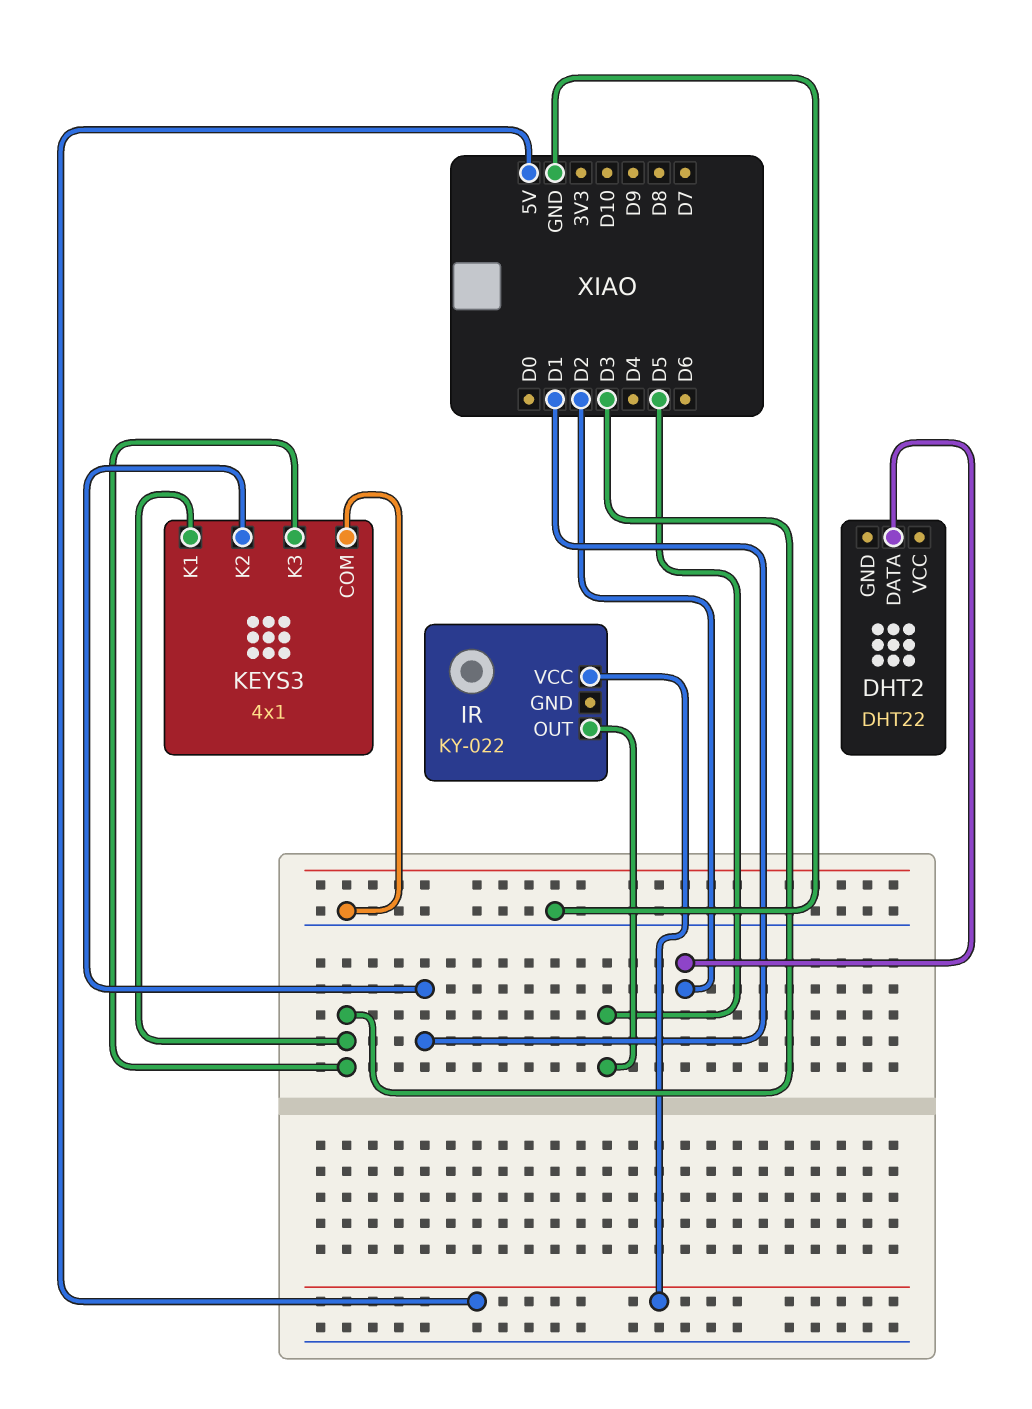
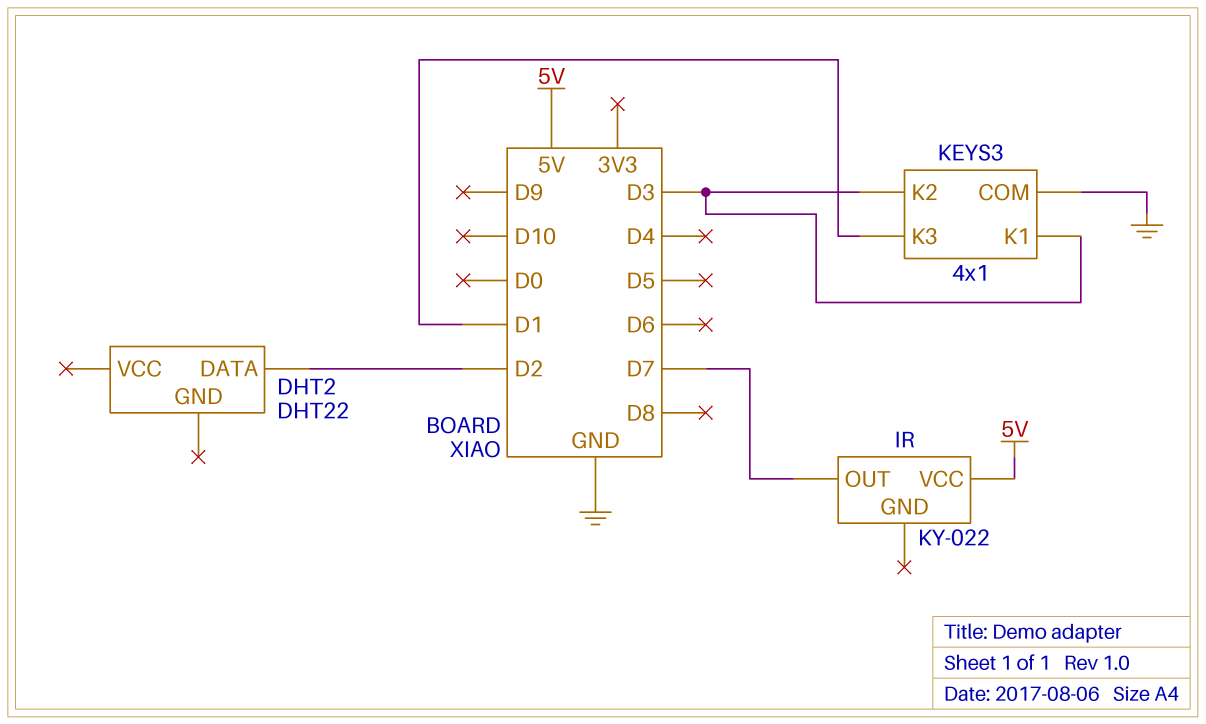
IR pin OUT: D5 -> D7
KEYS3 pin K2: D1 -> D3
KEYS3 pin K3: D3 -> D1

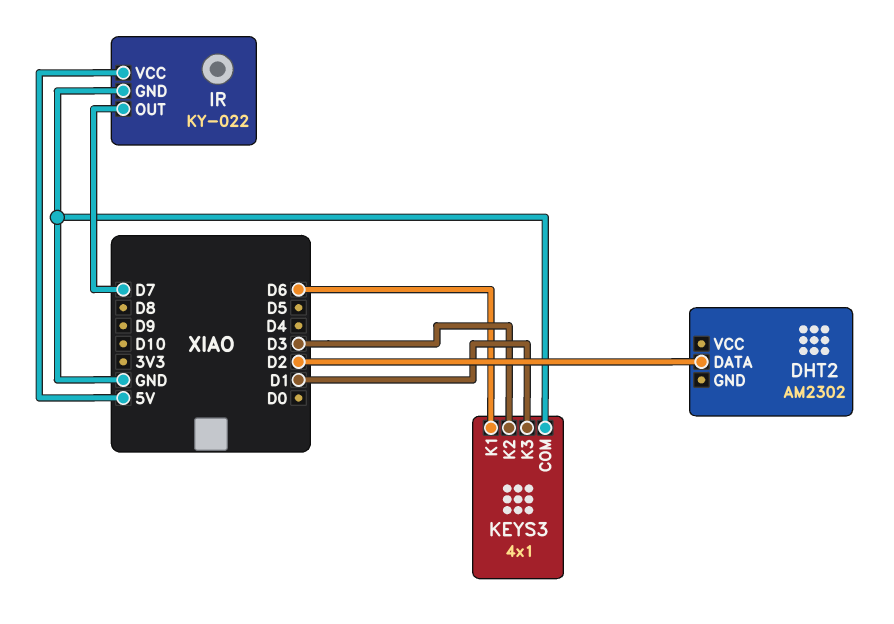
DHT2: DHT22 -> AM2302
IR pin GND: none -> GND
KEYS3 pin K1: D3 -> D6

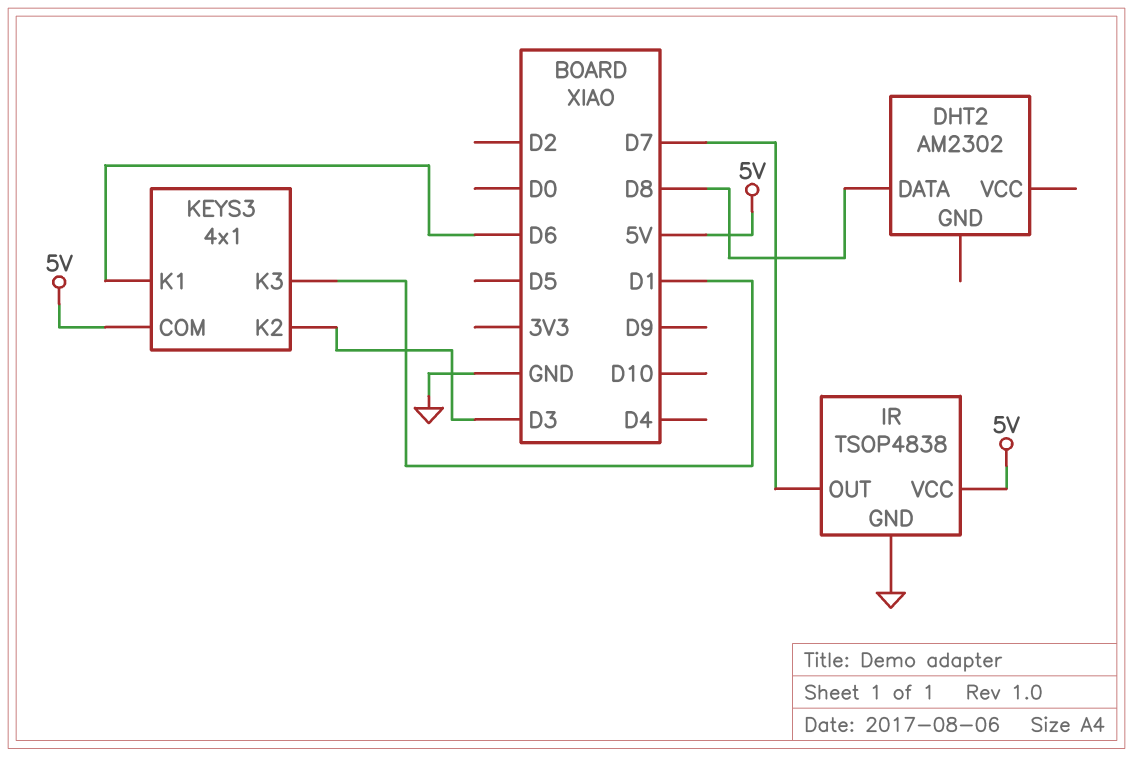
DHT2 pin DATA: D2 -> D8
IR: KY-022 -> TSOP4838
KEYS3 pin COM: GND -> 5V

